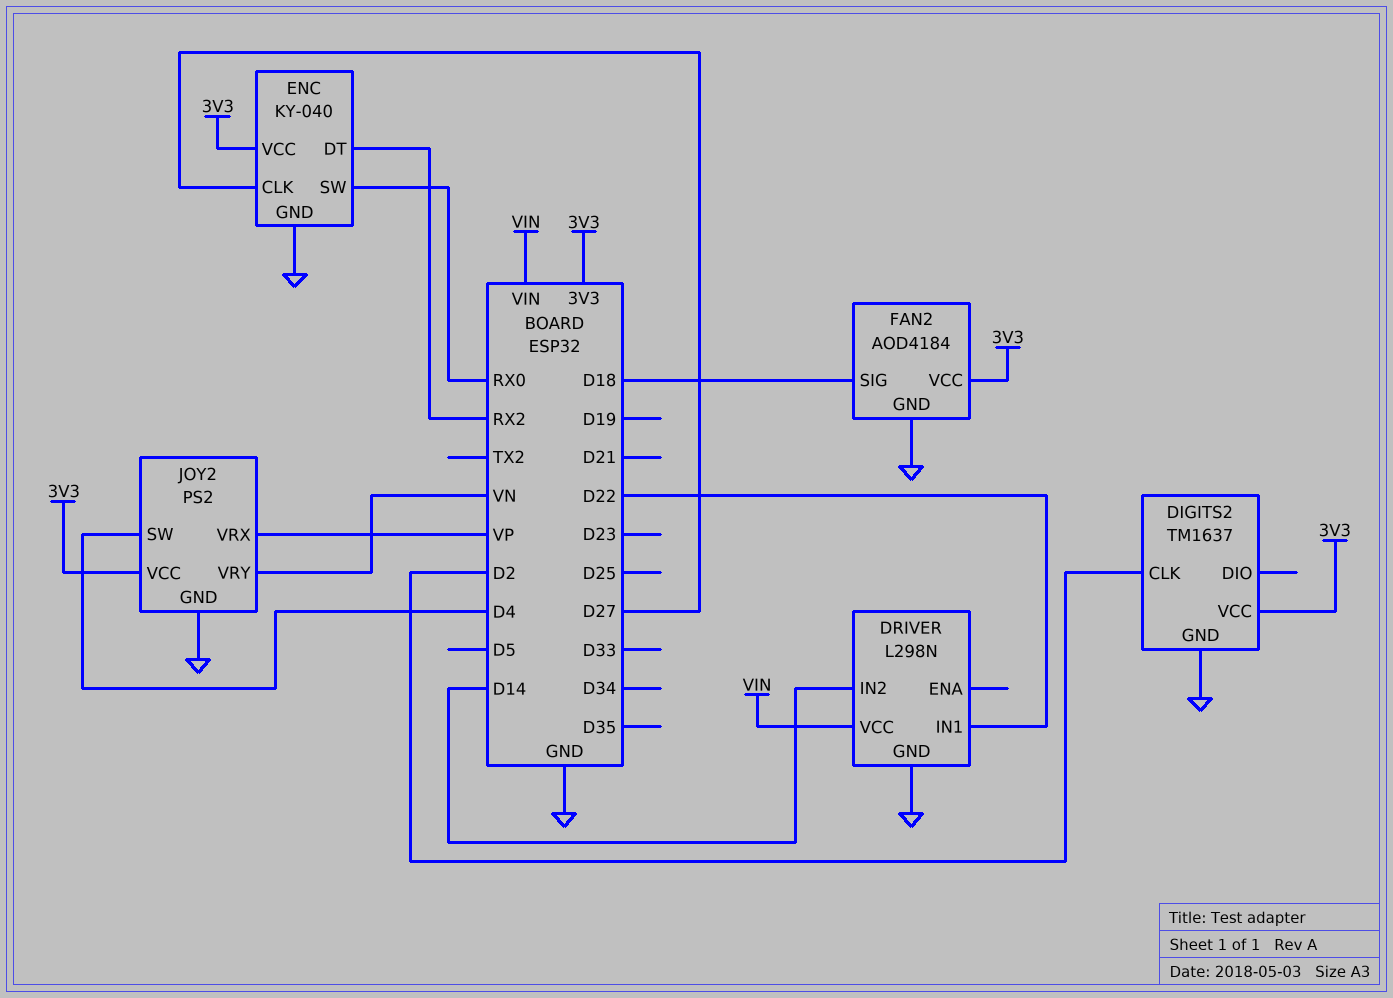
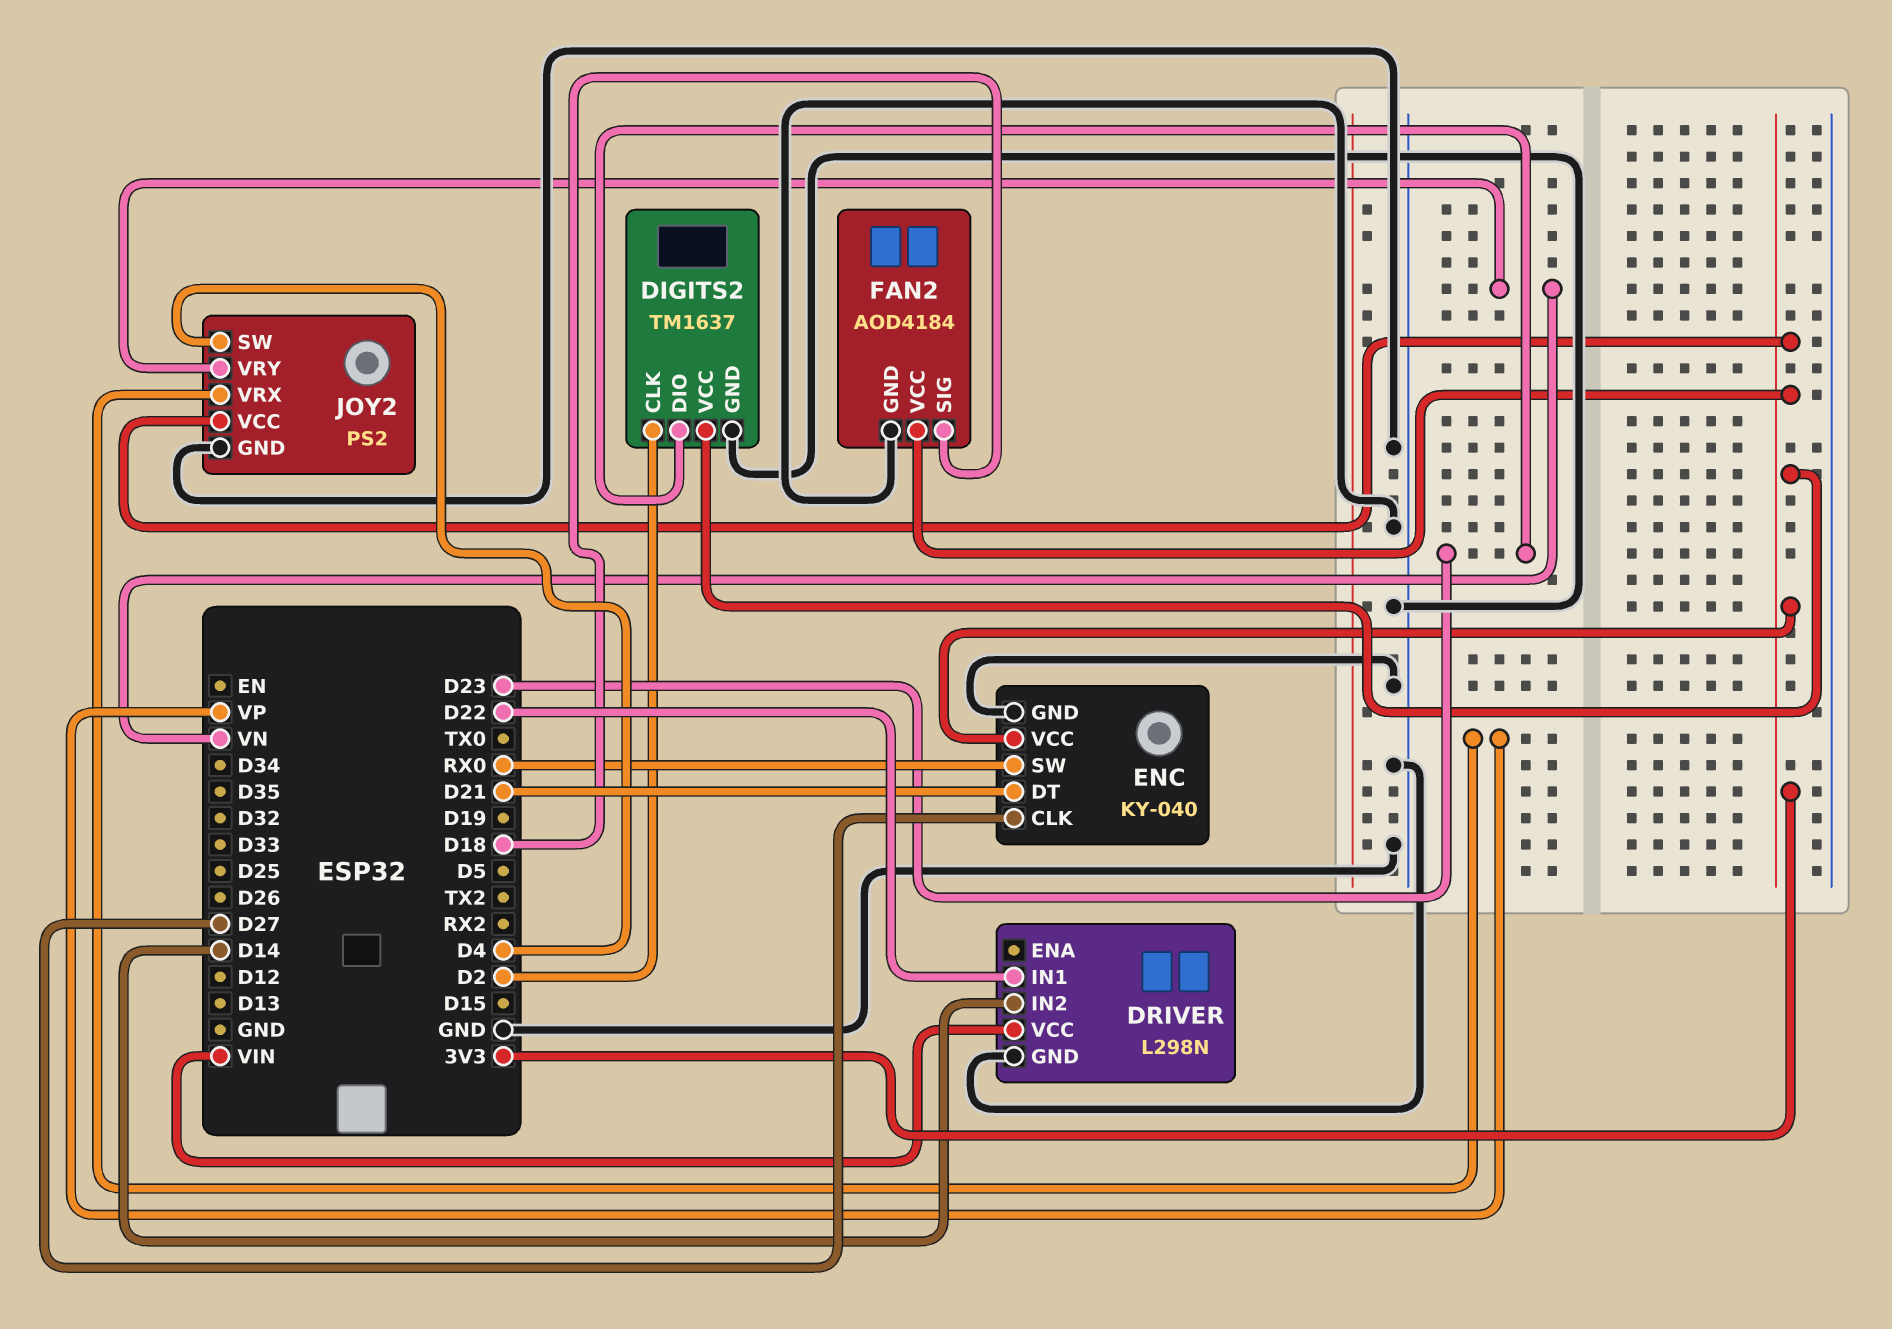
DIGITS2 pin DIO: none -> D23
ENC pin DT: RX2 -> D21

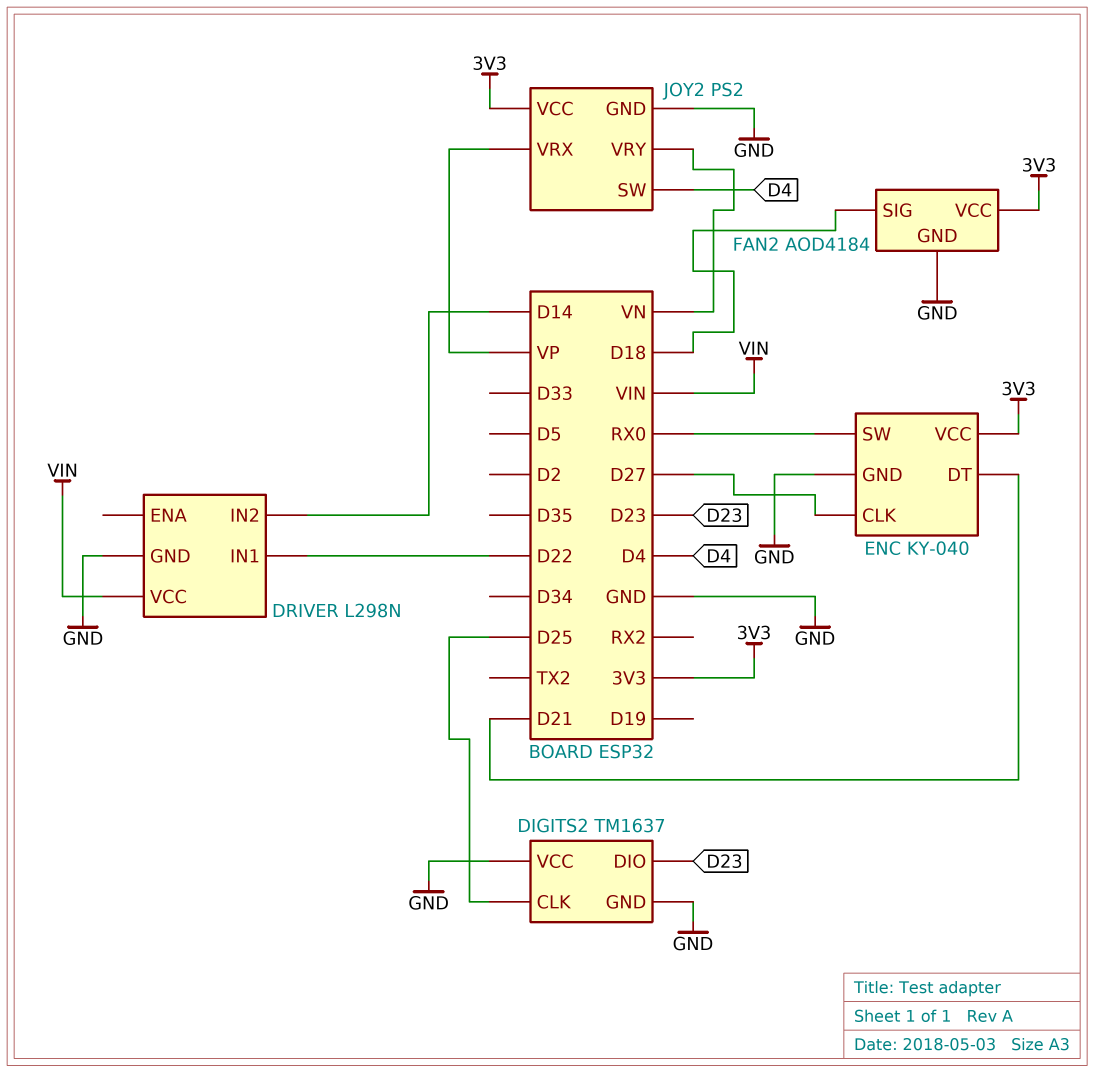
DIGITS2 pin CLK: D2 -> D25
DIGITS2 pin VCC: 3V3 -> GND

